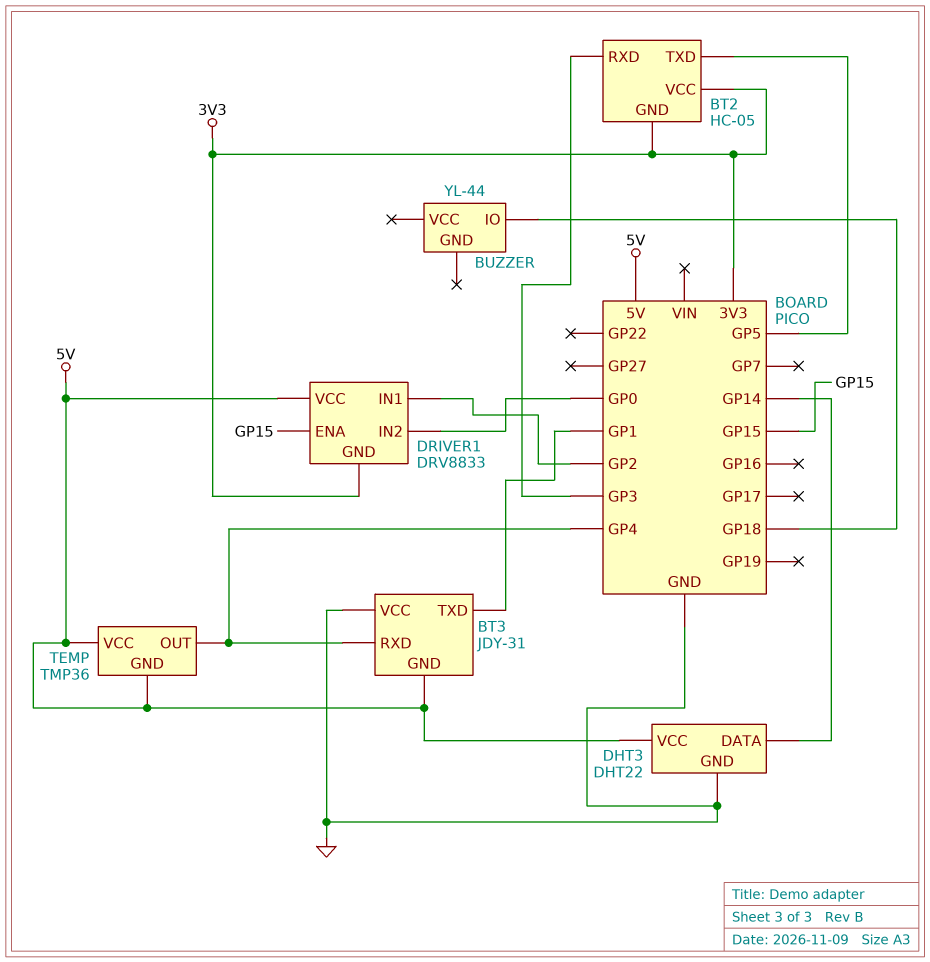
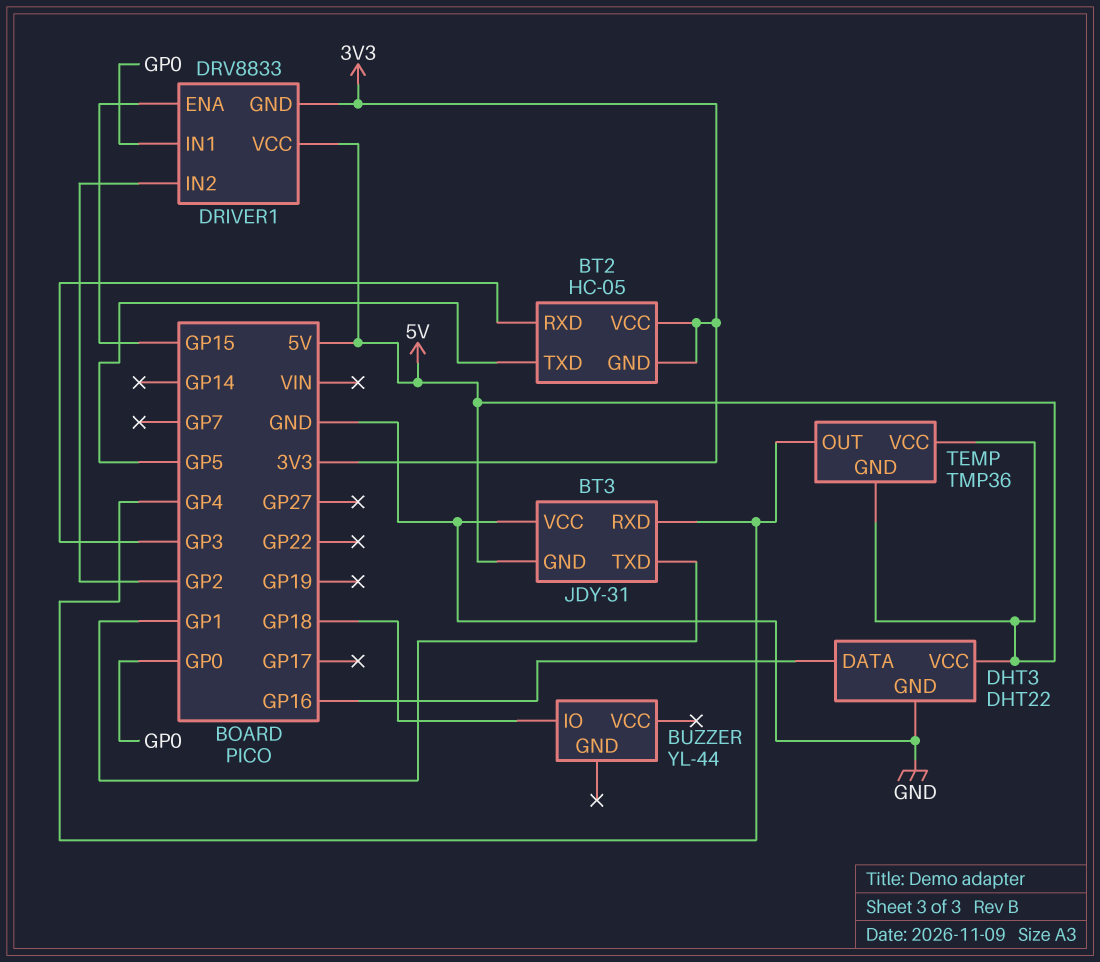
DHT3 pin DATA: GP14 -> GP16
DRIVER1 pin IN1: GP2 -> GP0
DRIVER1 pin IN2: GP0 -> GP2

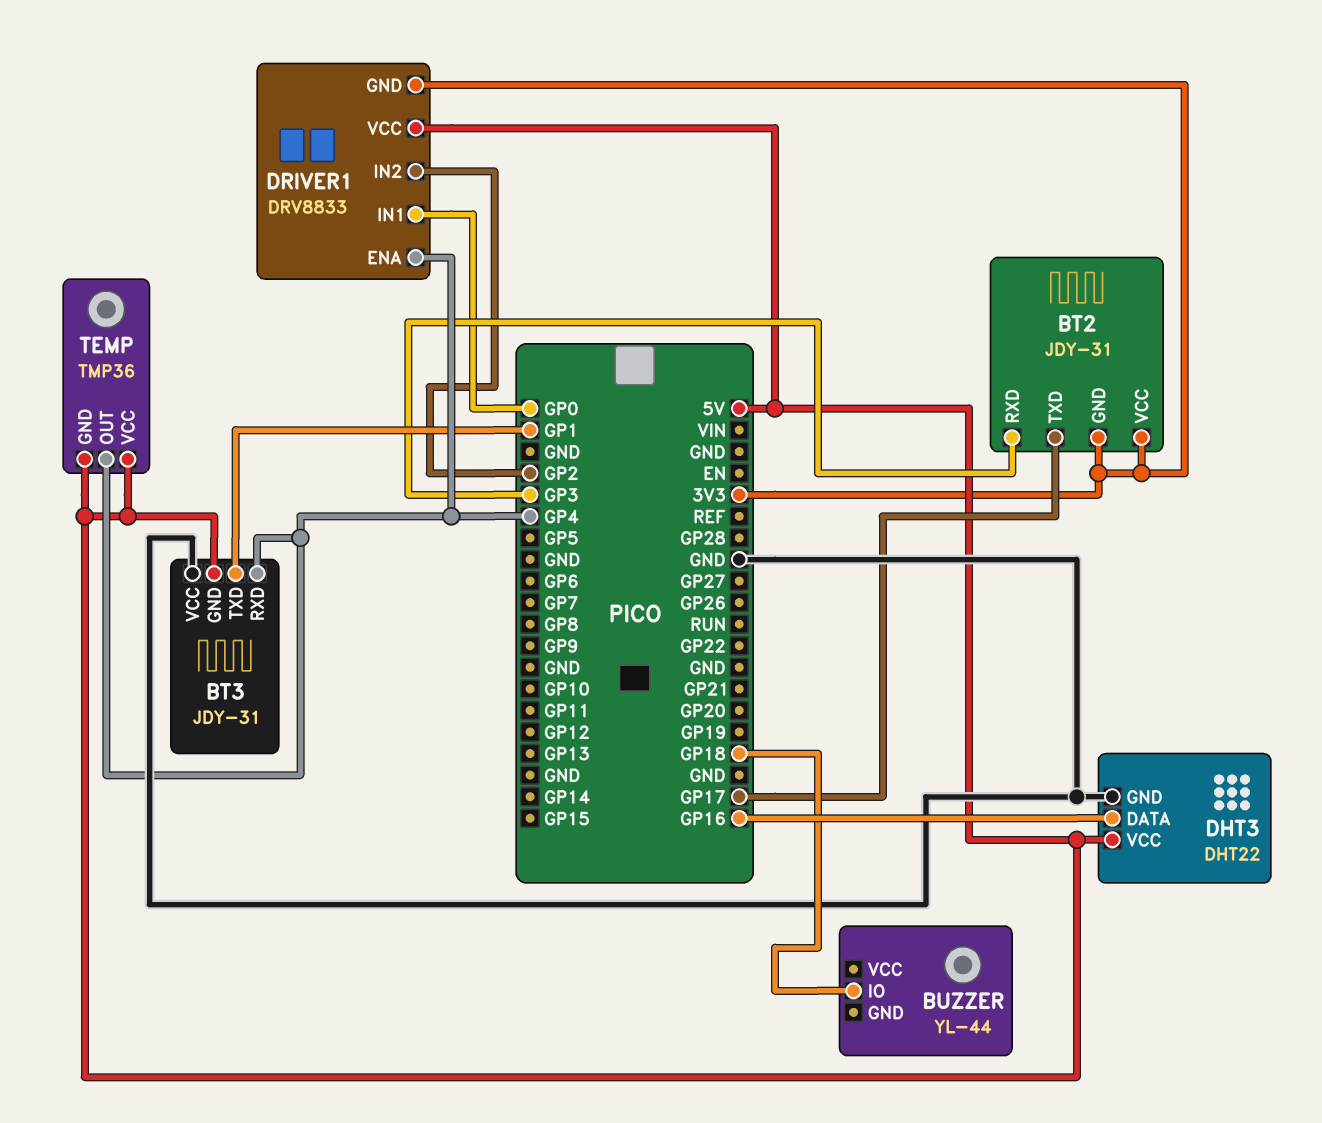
BT2: HC-05 -> JDY-31
BT2 pin TXD: GP5 -> GP17
DRIVER1 pin ENA: GP15 -> GP4

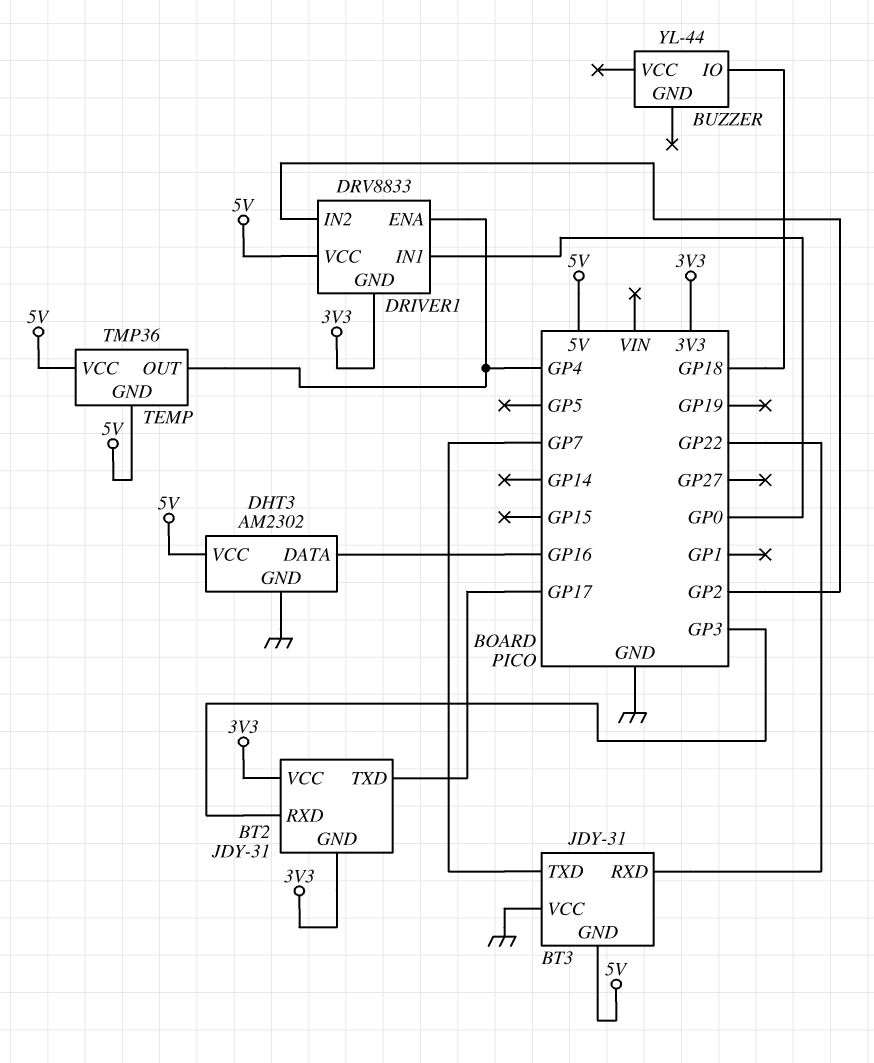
BT3 pin RXD: GP4 -> GP22
BT3 pin TXD: GP1 -> GP7
DHT3: DHT22 -> AM2302

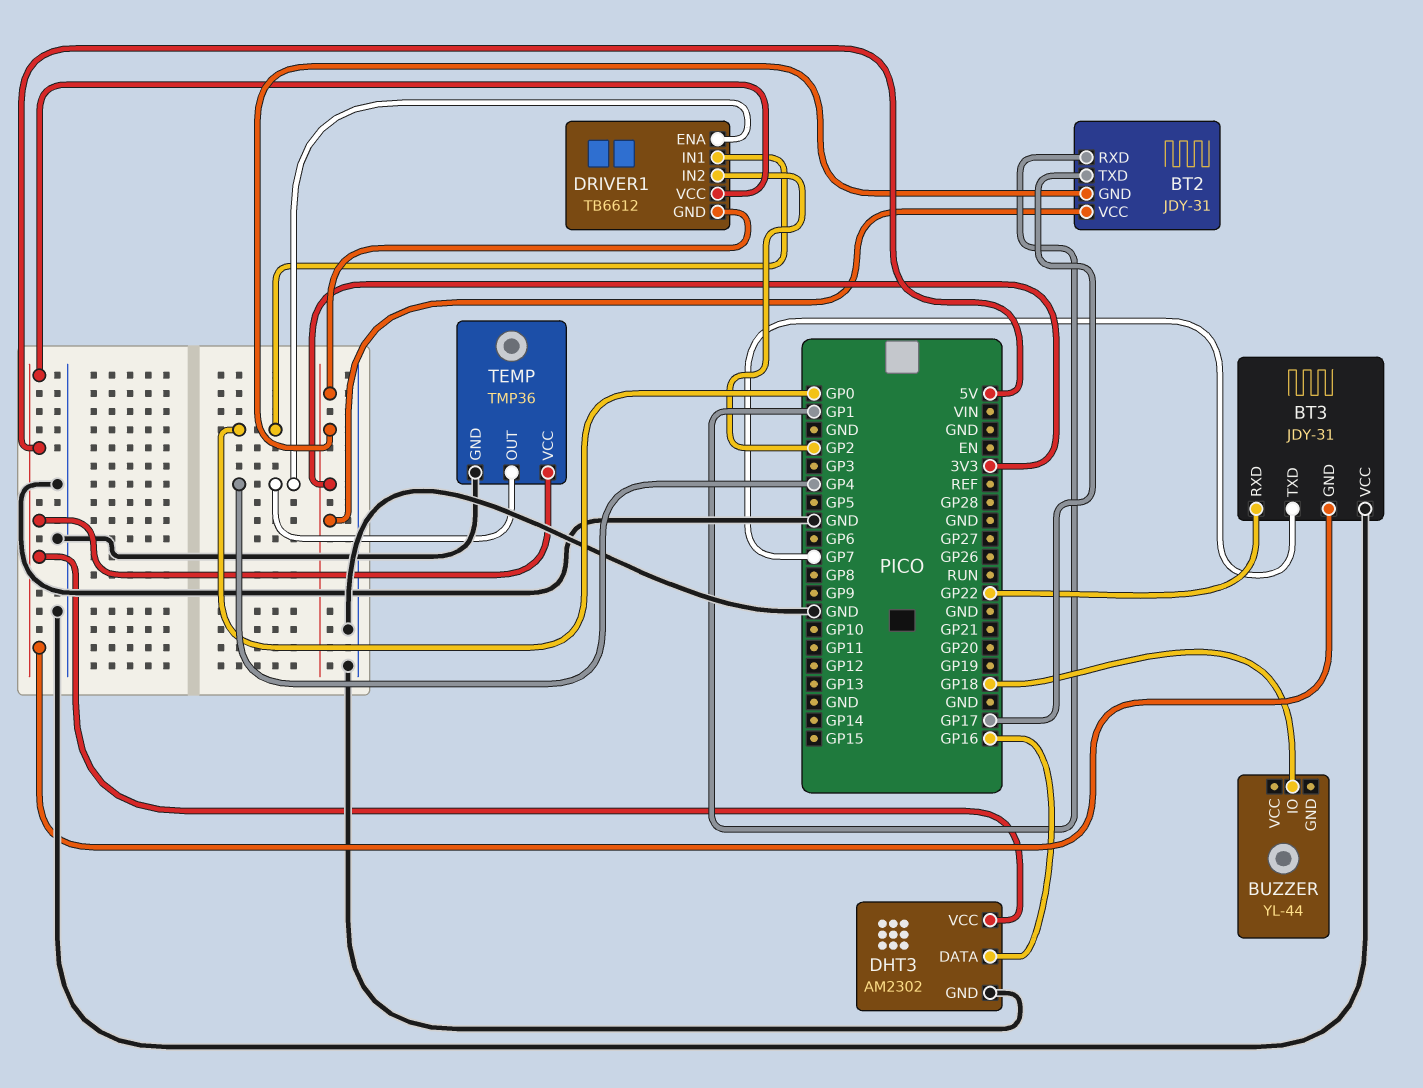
BT2 pin RXD: GP3 -> GP1
DRIVER1: DRV8833 -> TB6612
TEMP pin GND: 5V -> GND

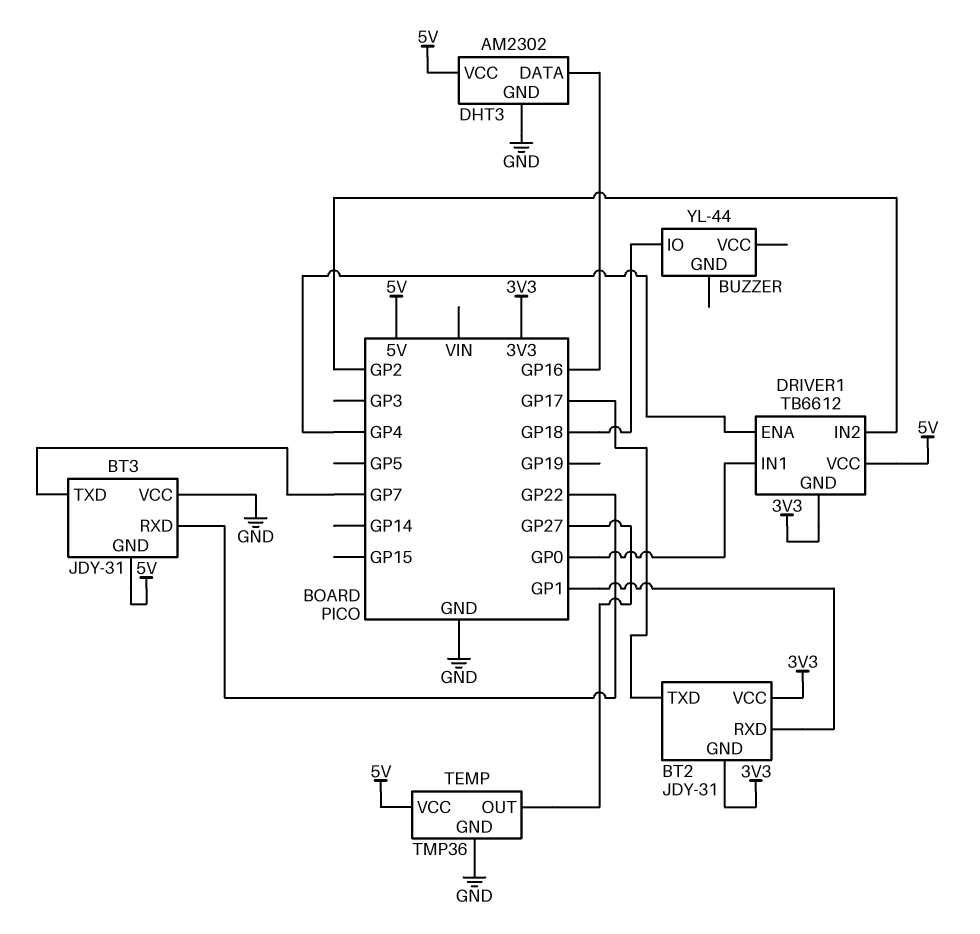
TEMP pin OUT: GP4 -> GP27

